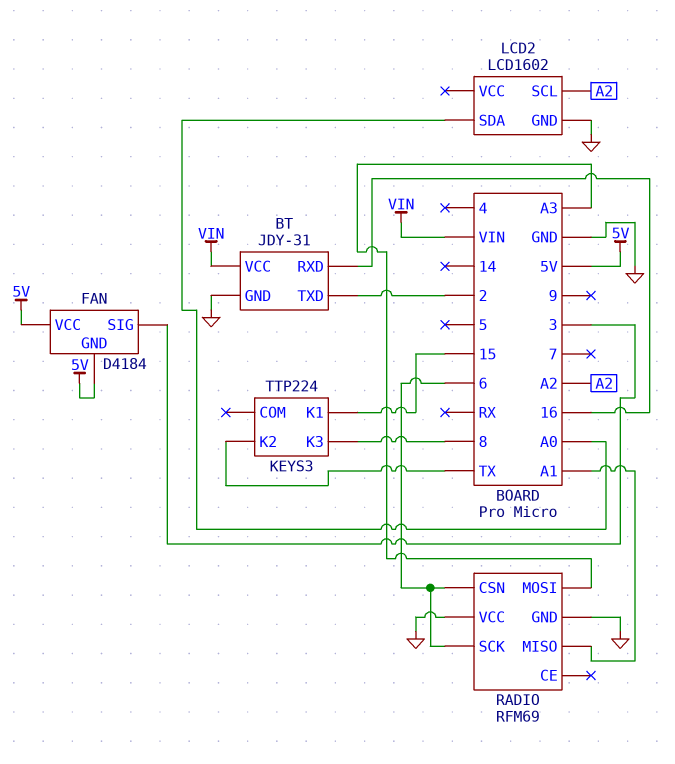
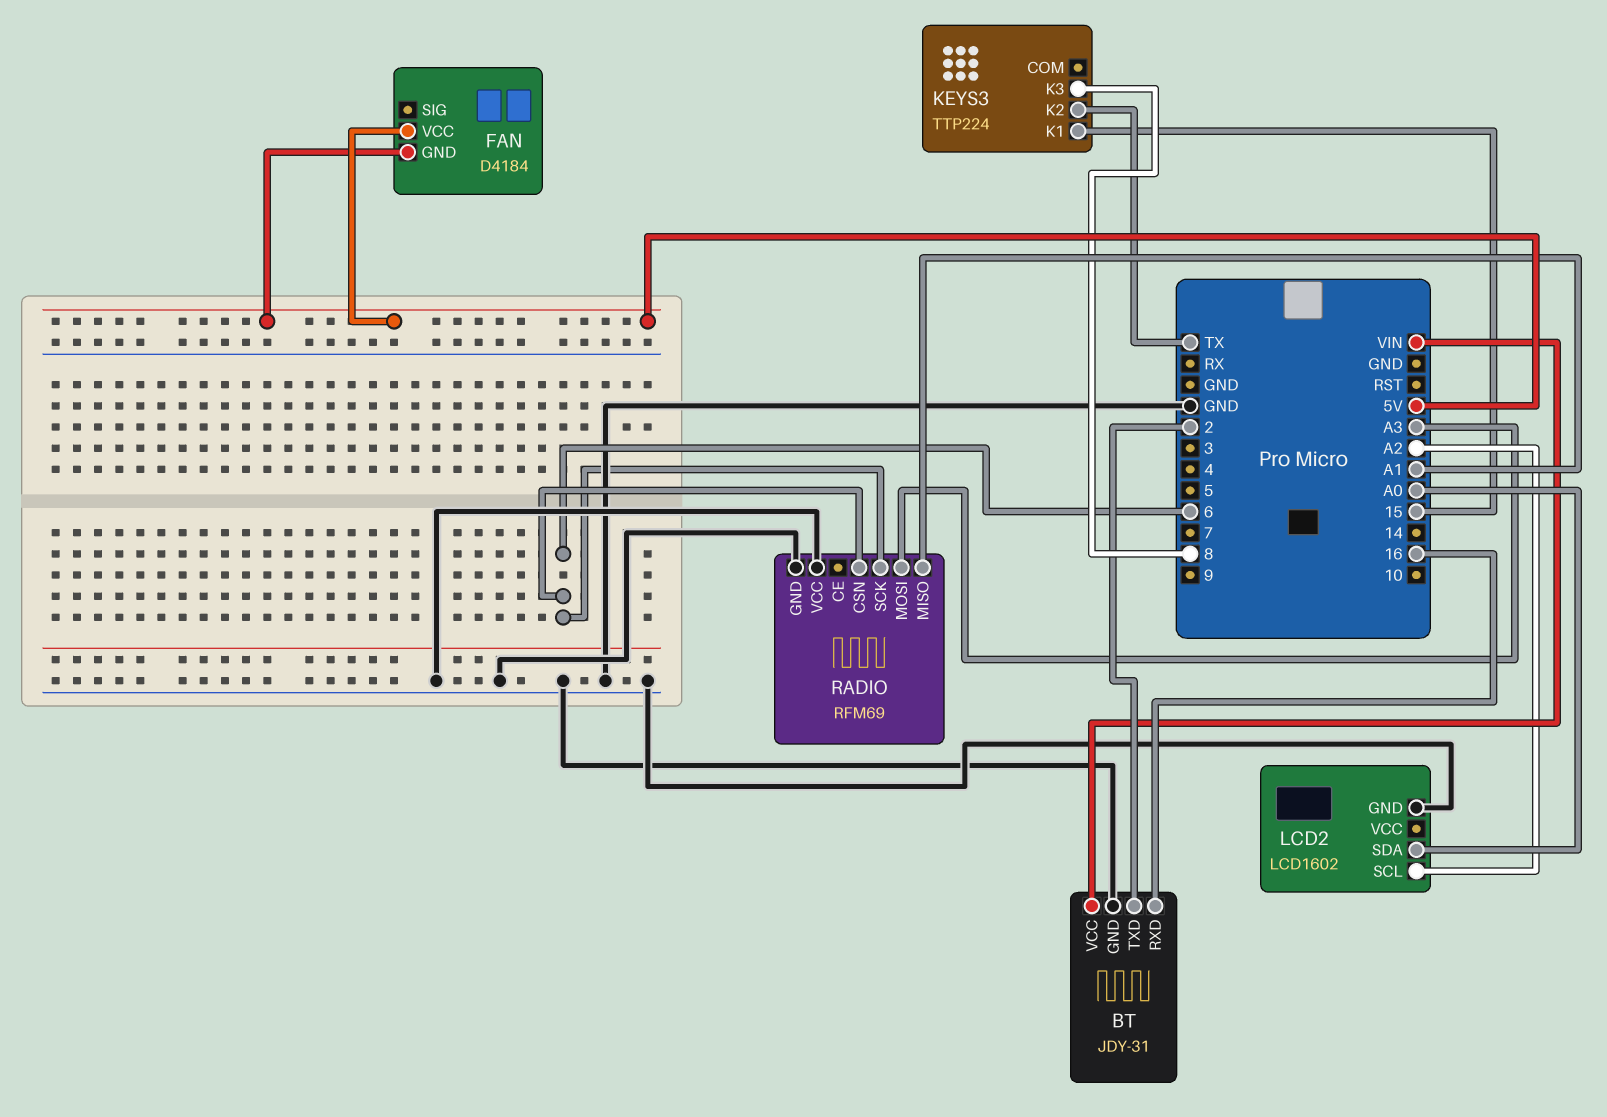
FAN pin SIG: 3 -> none

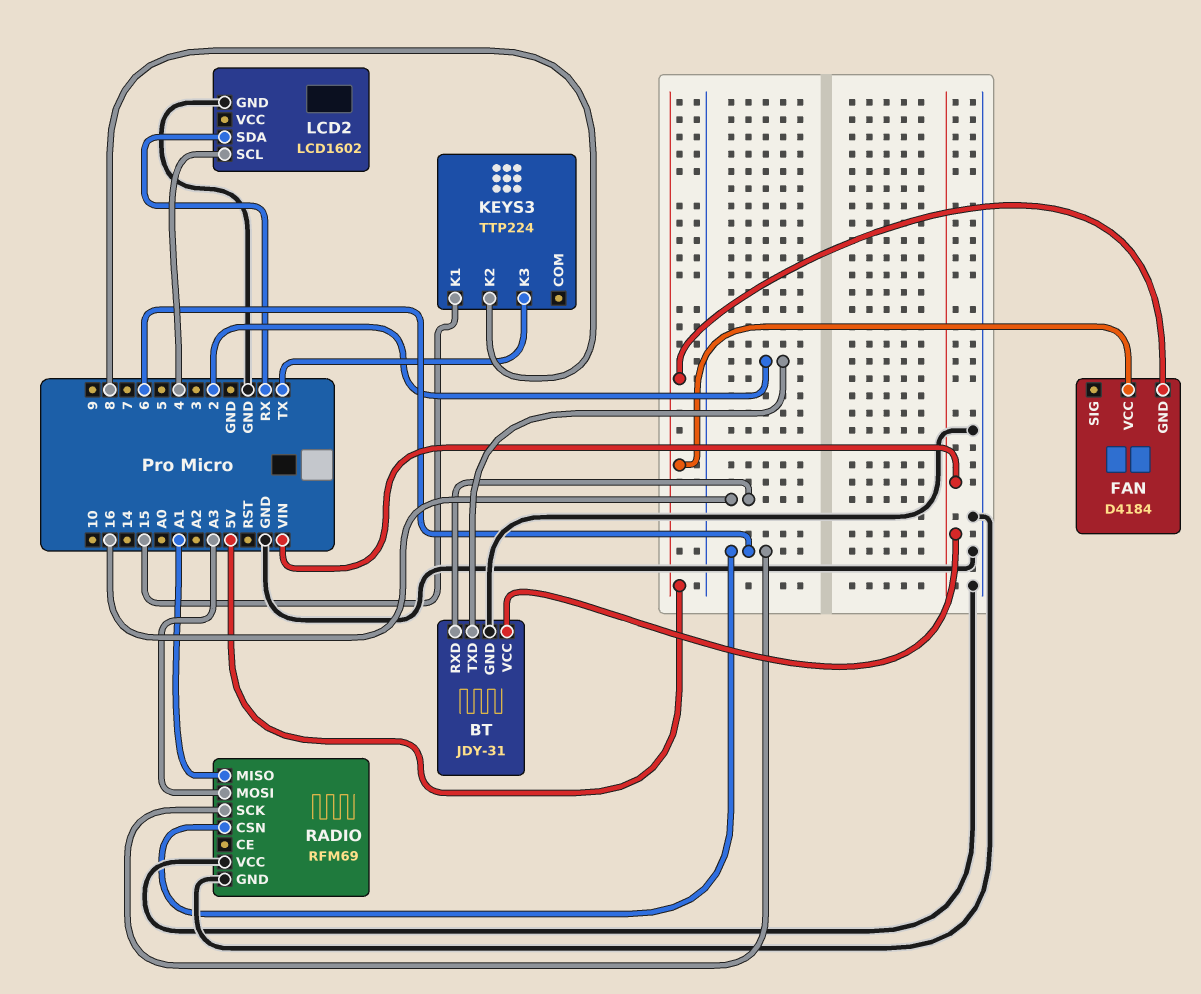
KEYS3 pin K2: TX -> 8
KEYS3 pin K3: 8 -> TX
LCD2 pin SCL: A2 -> 4
LCD2 pin SDA: A0 -> RX

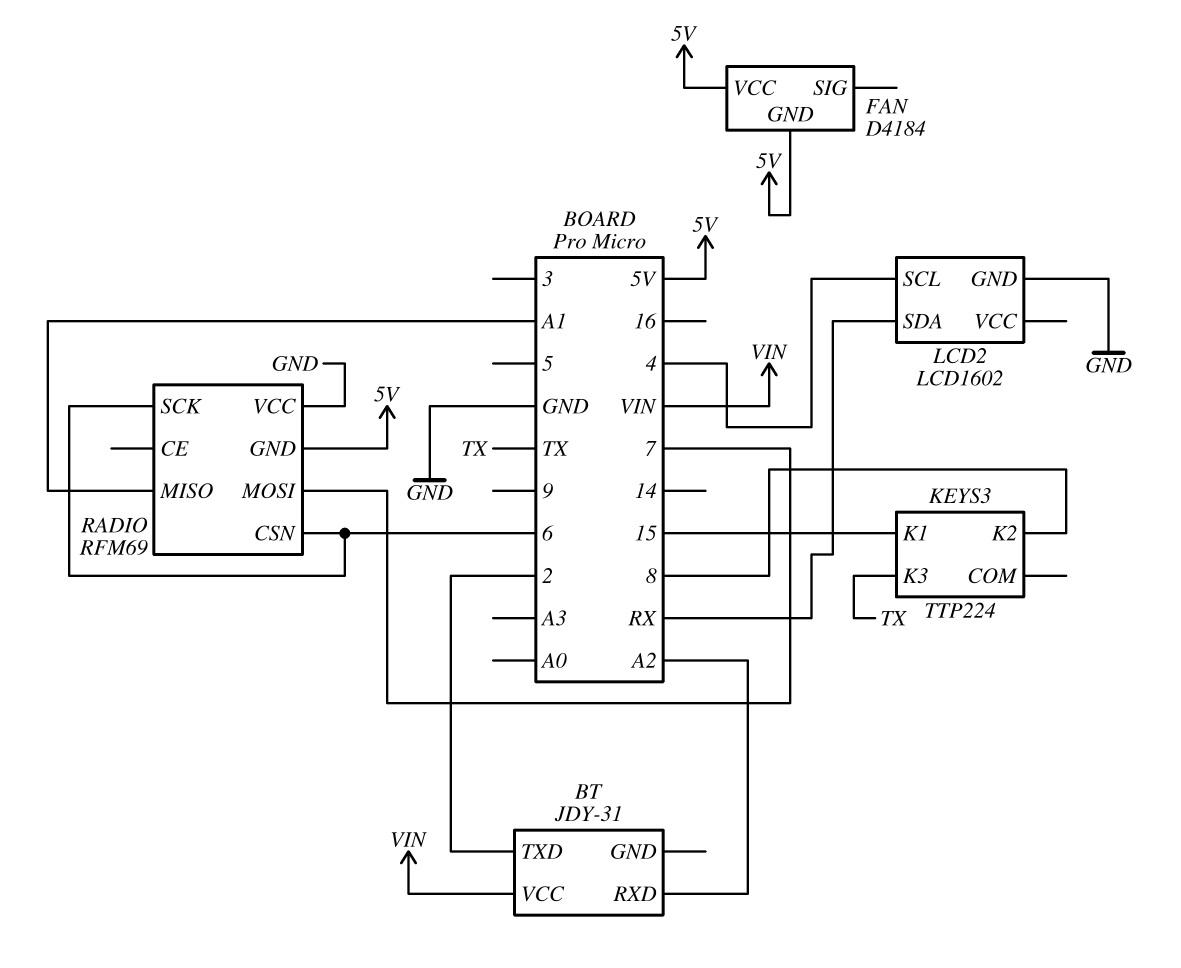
BT pin GND: GND -> none
BT pin RXD: 16 -> A2
RADIO pin GND: GND -> 5V
RADIO pin MOSI: A3 -> 7

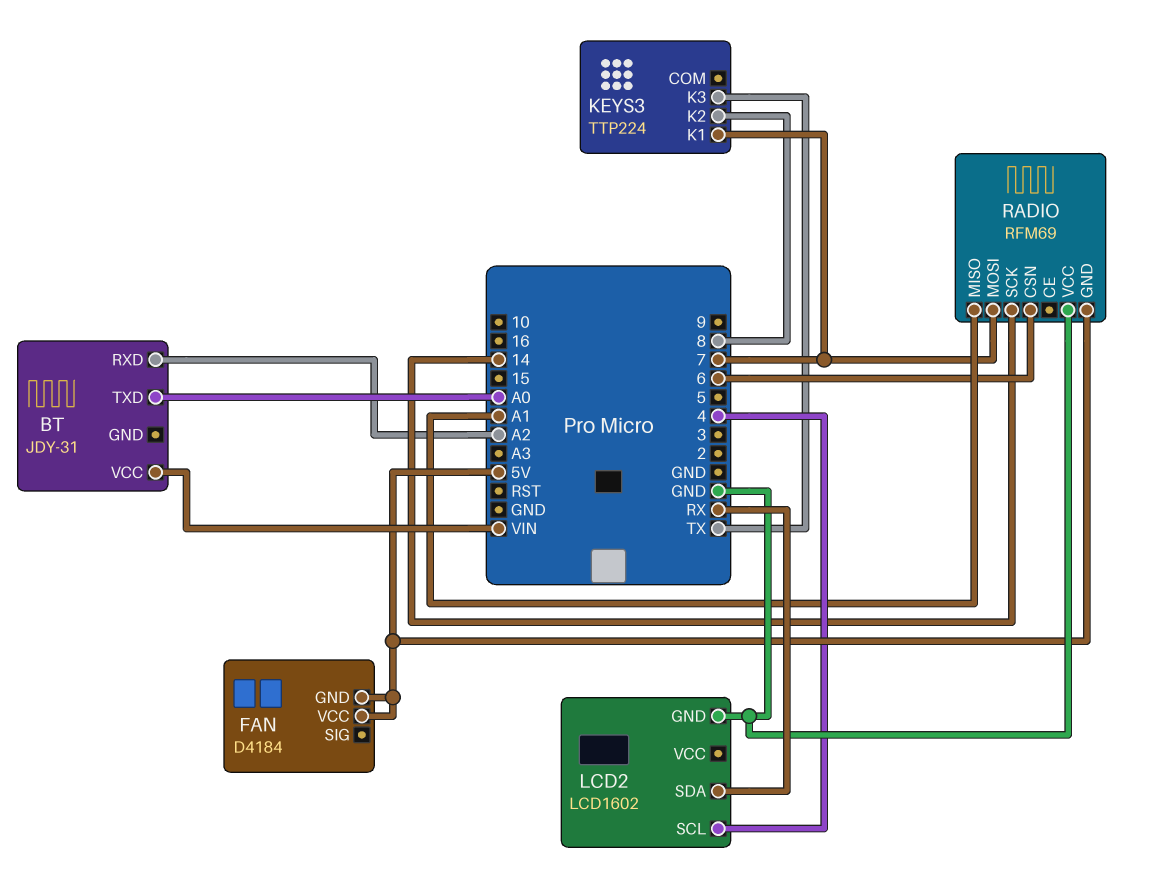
BT pin TXD: 2 -> A0
KEYS3 pin K1: 15 -> 7
RADIO pin SCK: 6 -> 14

